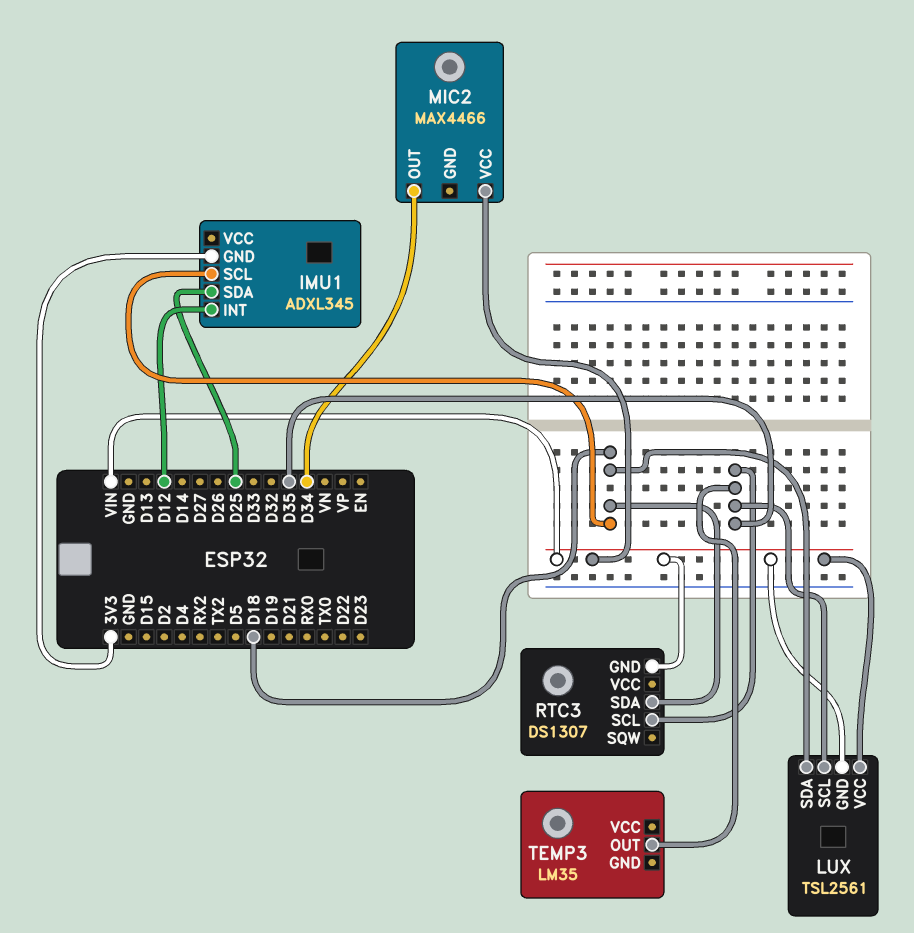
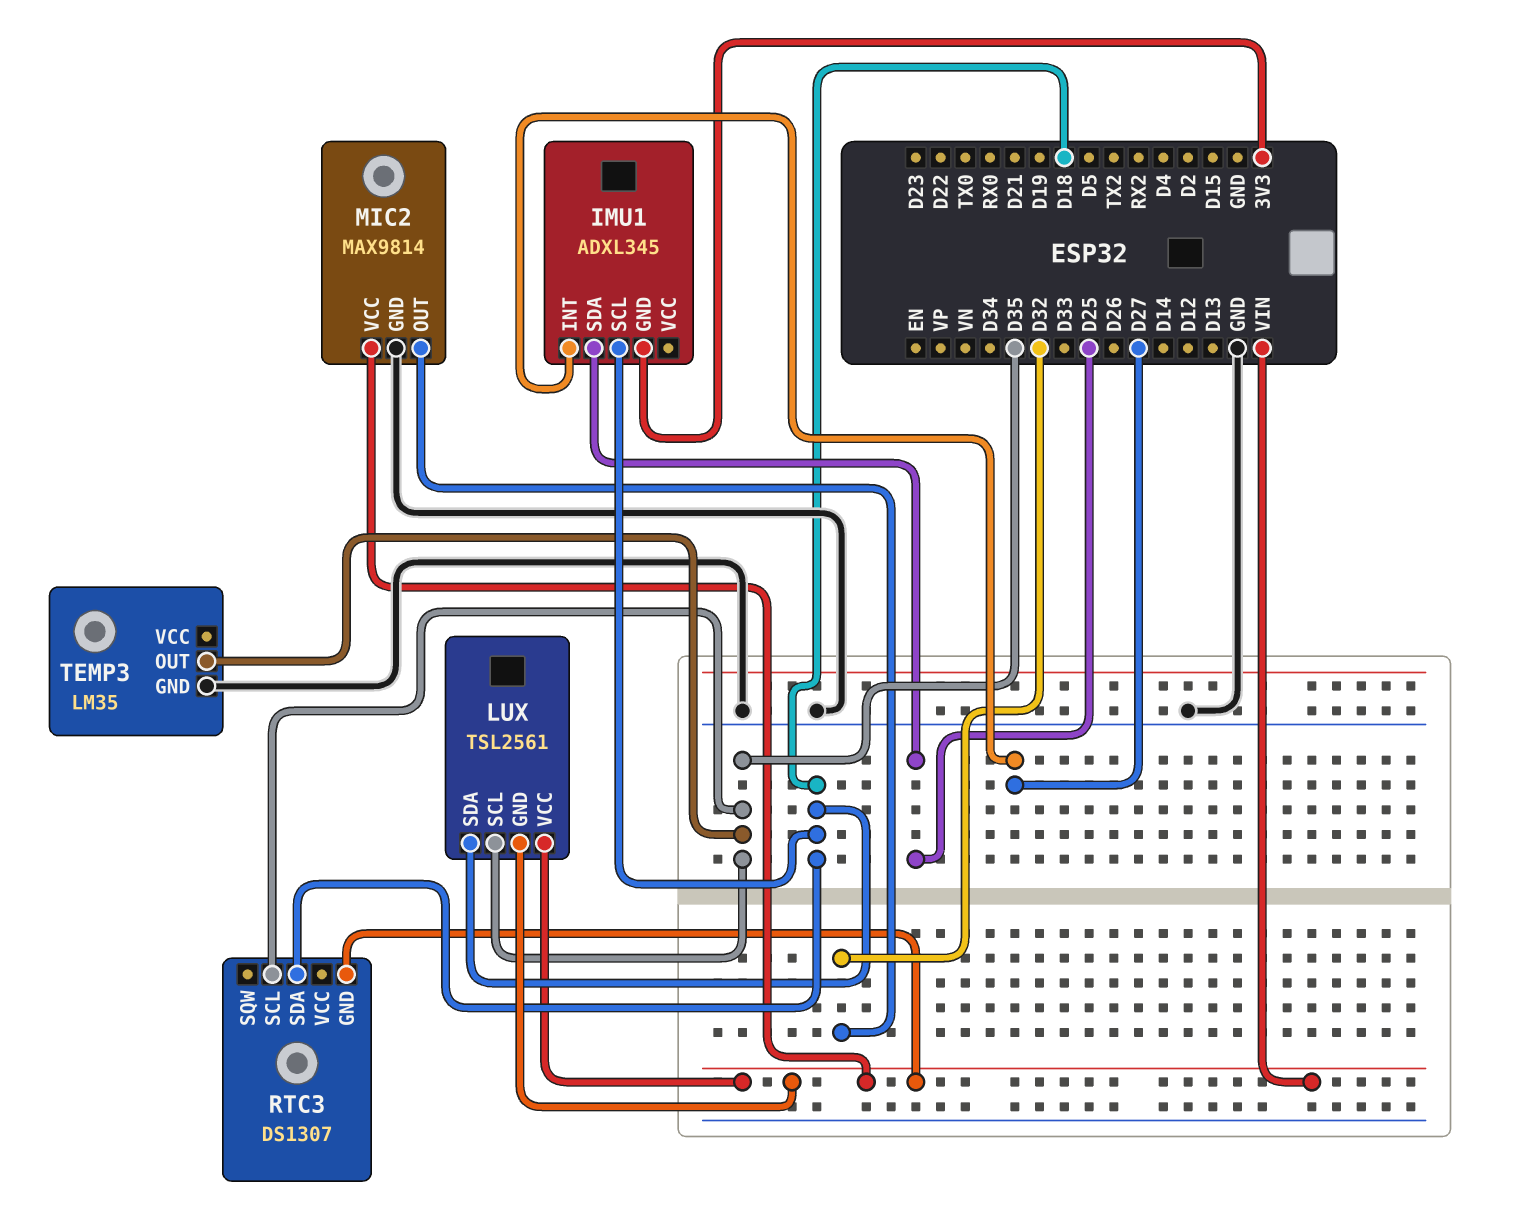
IMU1 pin INT: D12 -> D27
MIC2: MAX4466 -> MAX9814
MIC2 pin GND: none -> GND
MIC2 pin OUT: D34 -> D32
TEMP3 pin GND: none -> GND

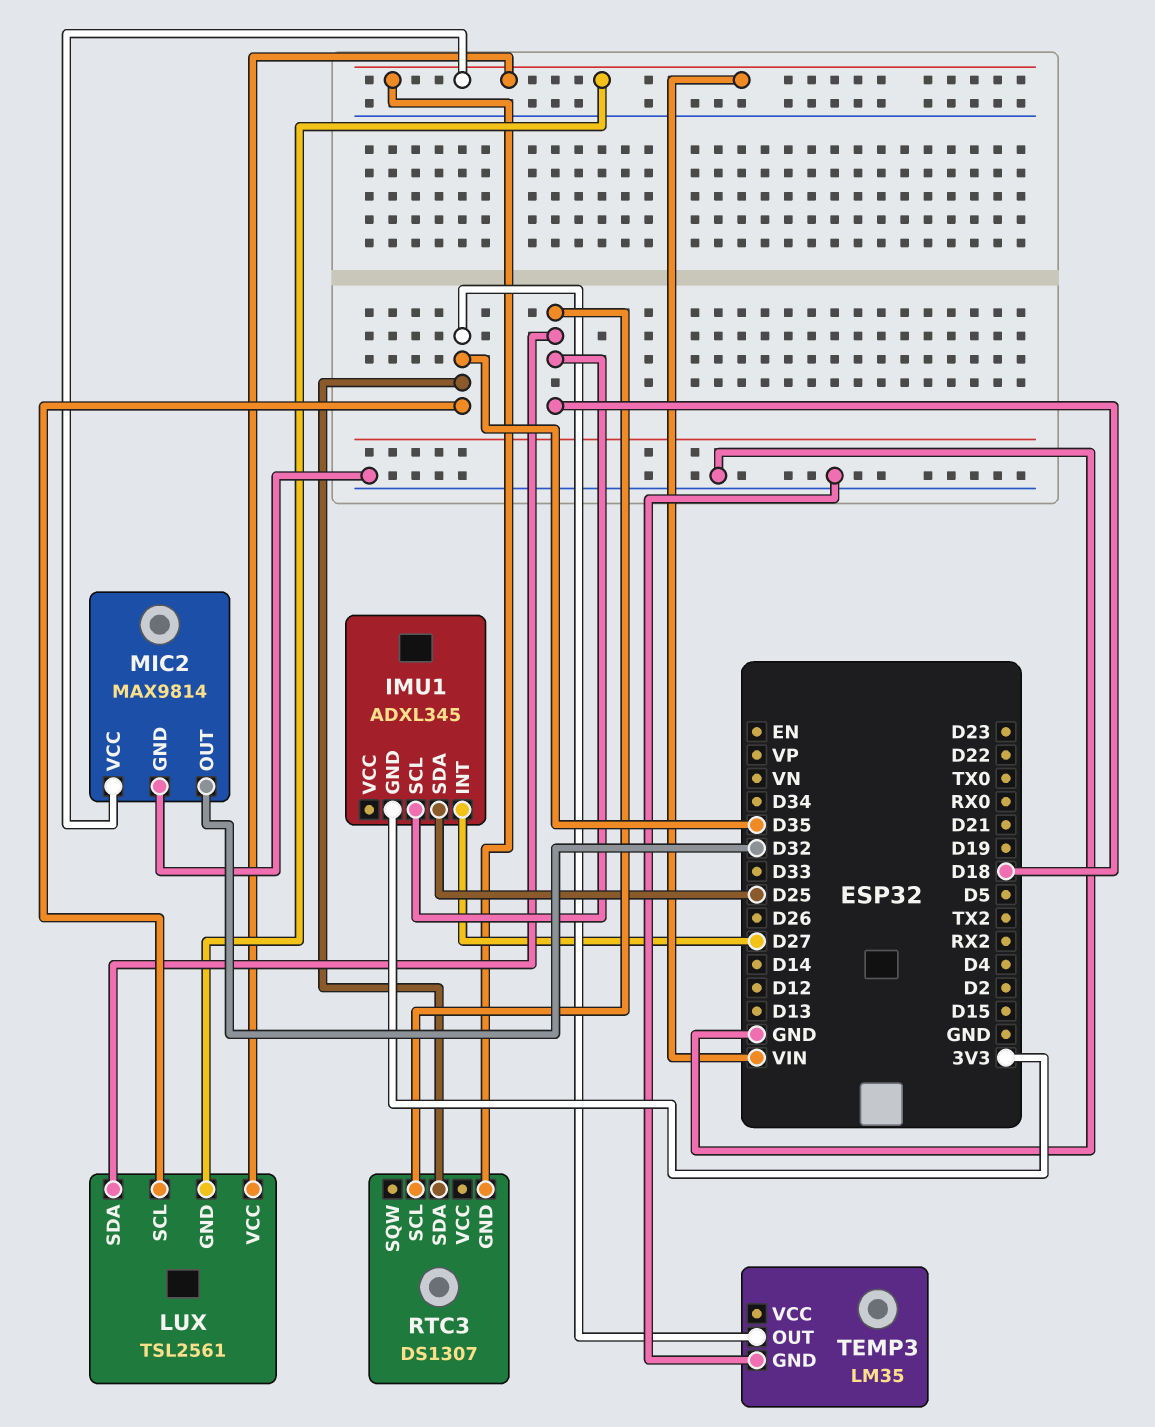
RTC3 pin SCL: D35 -> D18
RTC3 pin SDA: D18 -> D35

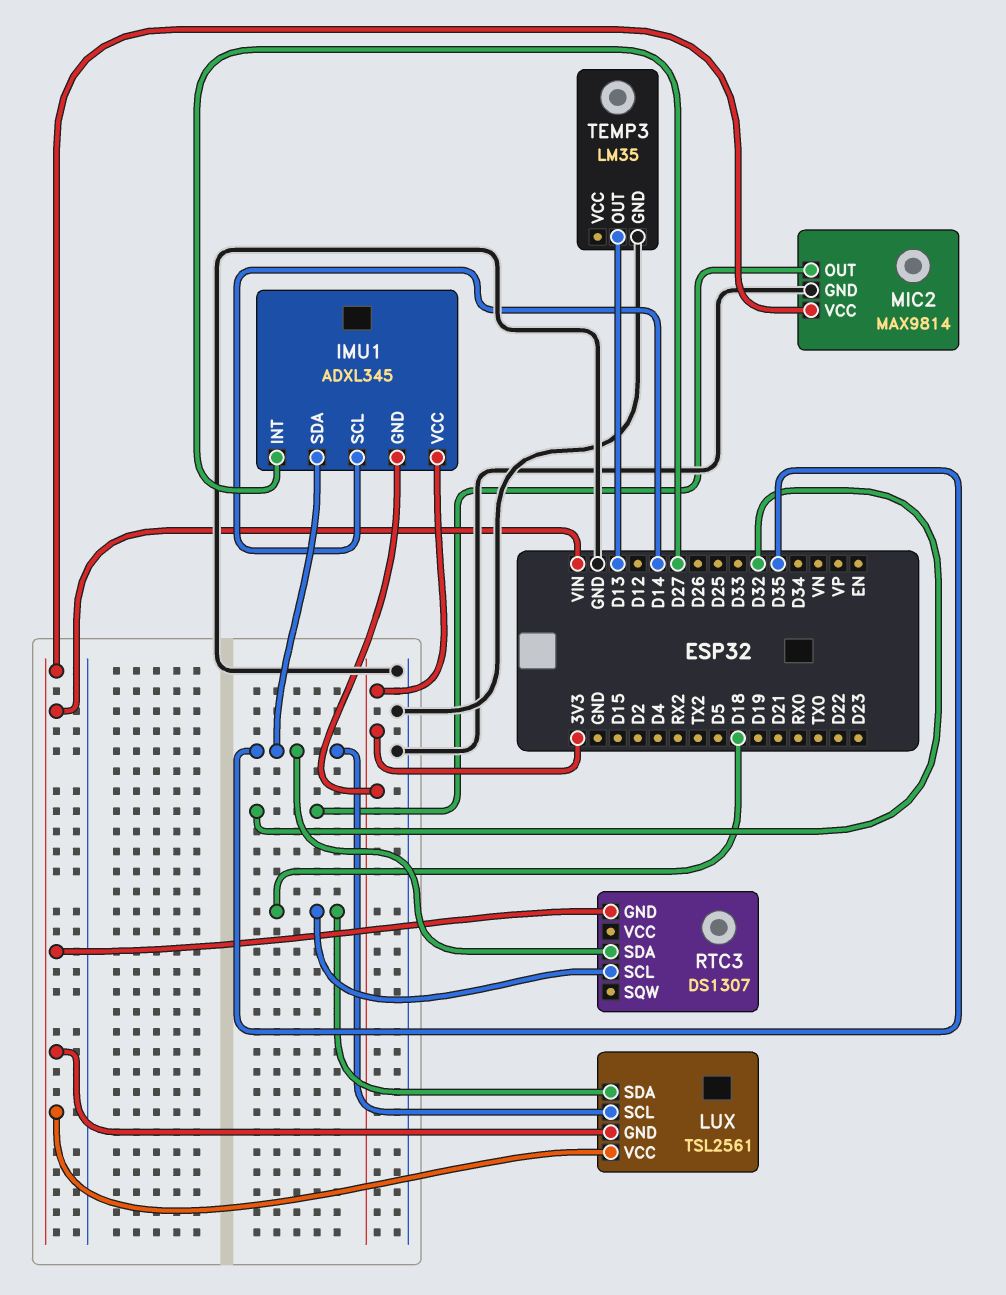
IMU1 pin SCL: D18 -> D14
IMU1 pin SDA: D25 -> D35
IMU1 pin VCC: none -> 3V3
TEMP3 pin OUT: D35 -> D13

